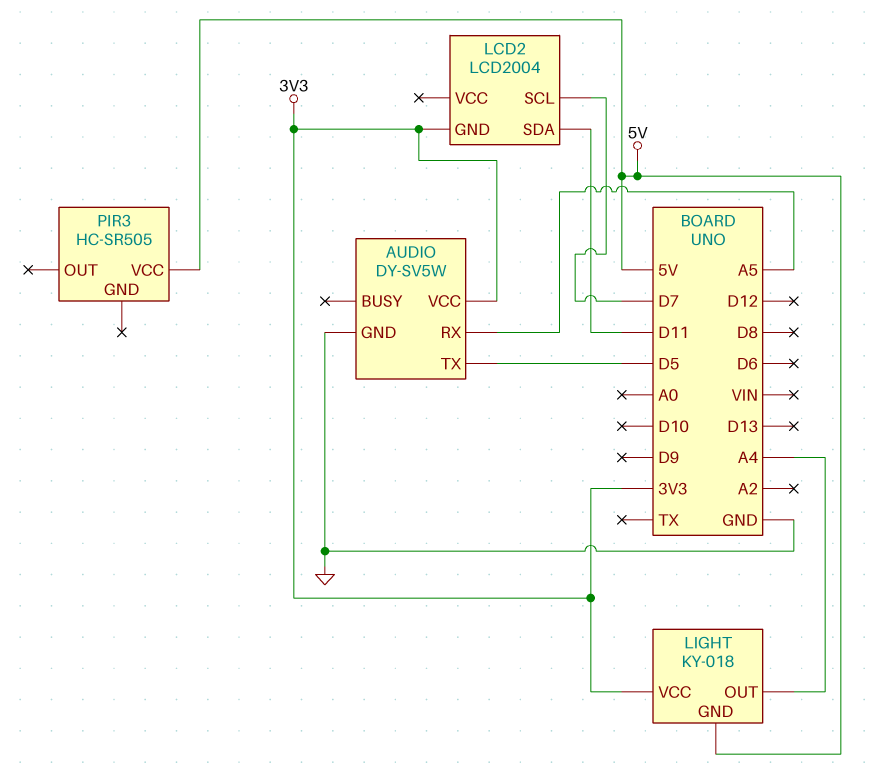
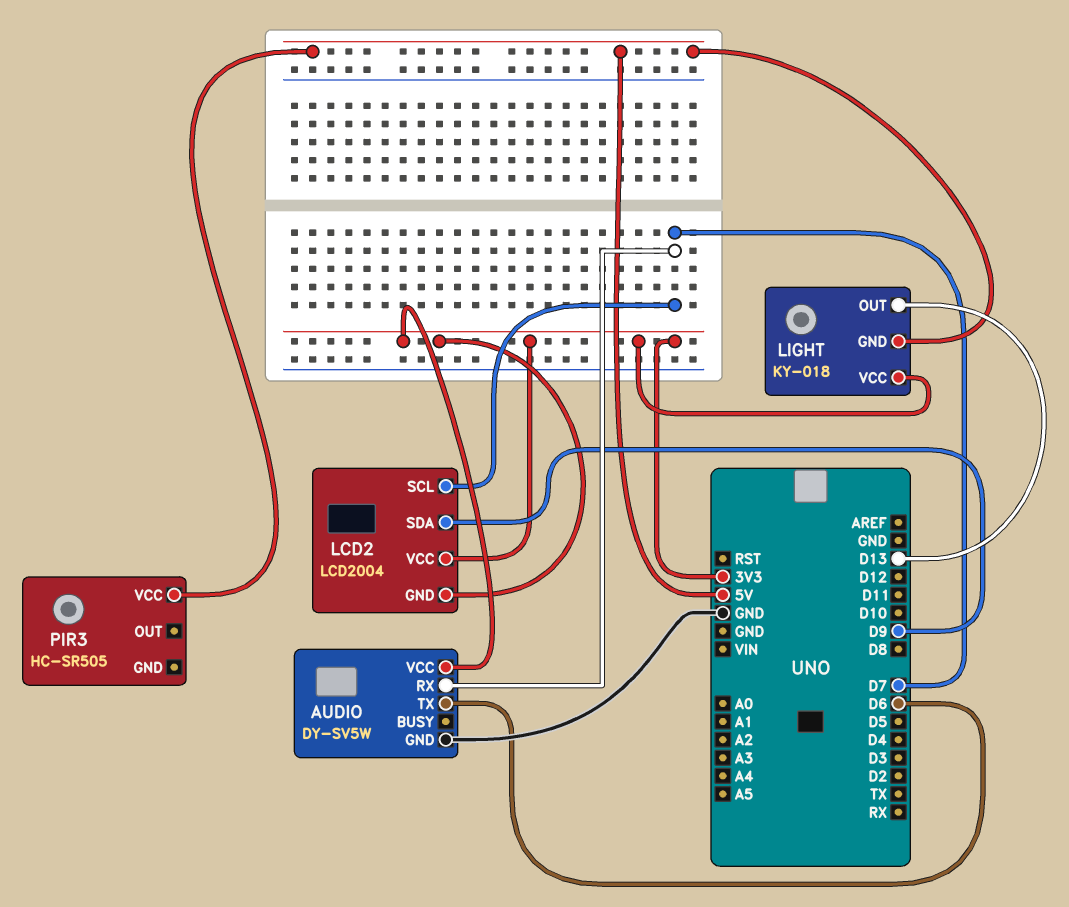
AUDIO pin RX: A5 -> D7
AUDIO pin TX: D5 -> D6
LCD2 pin SDA: D11 -> D9
LCD2 pin VCC: none -> 3V3
LIGHT pin OUT: A4 -> D13

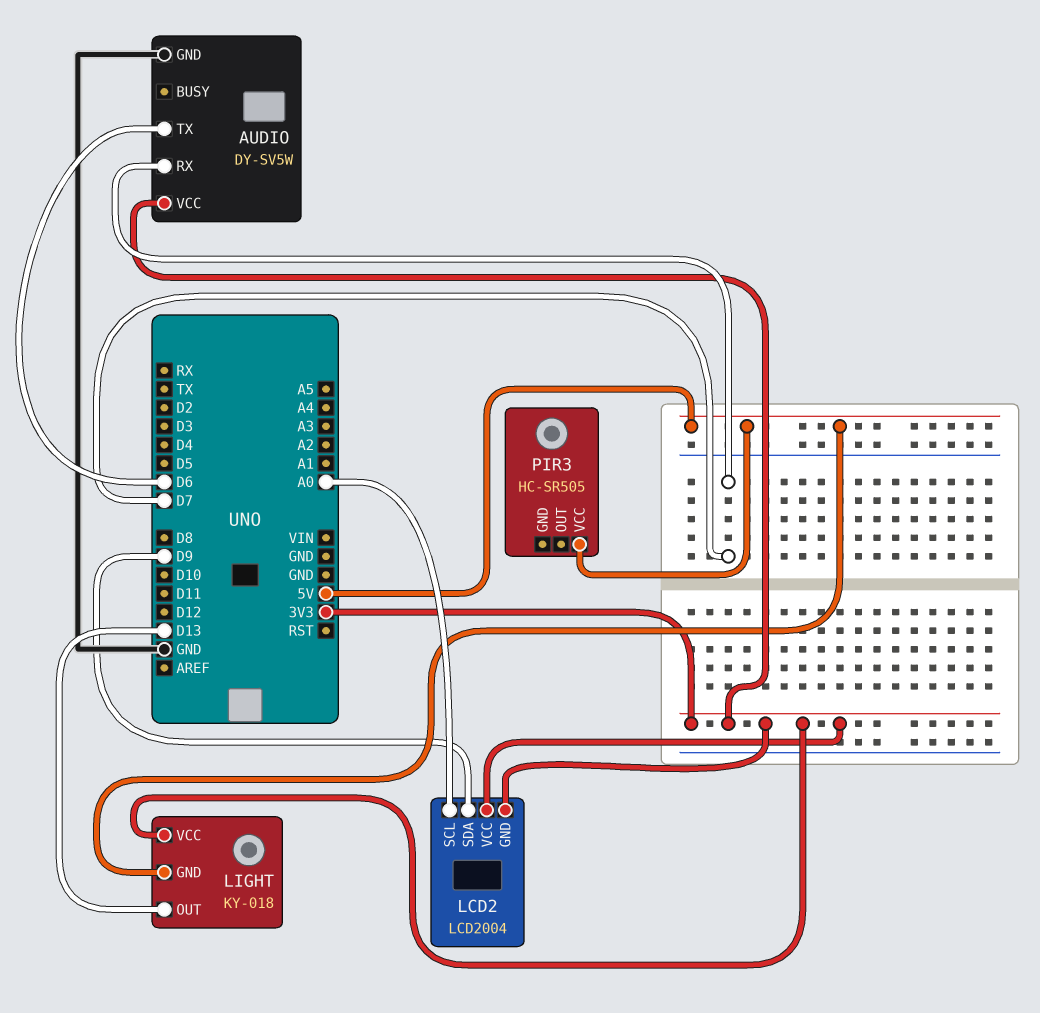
LCD2 pin SCL: D7 -> A0

